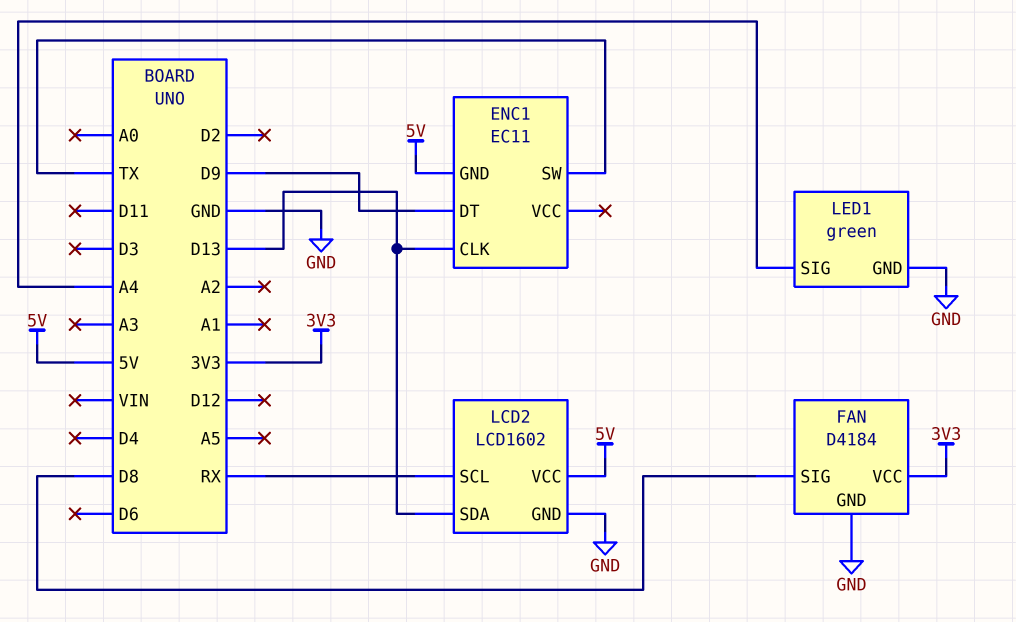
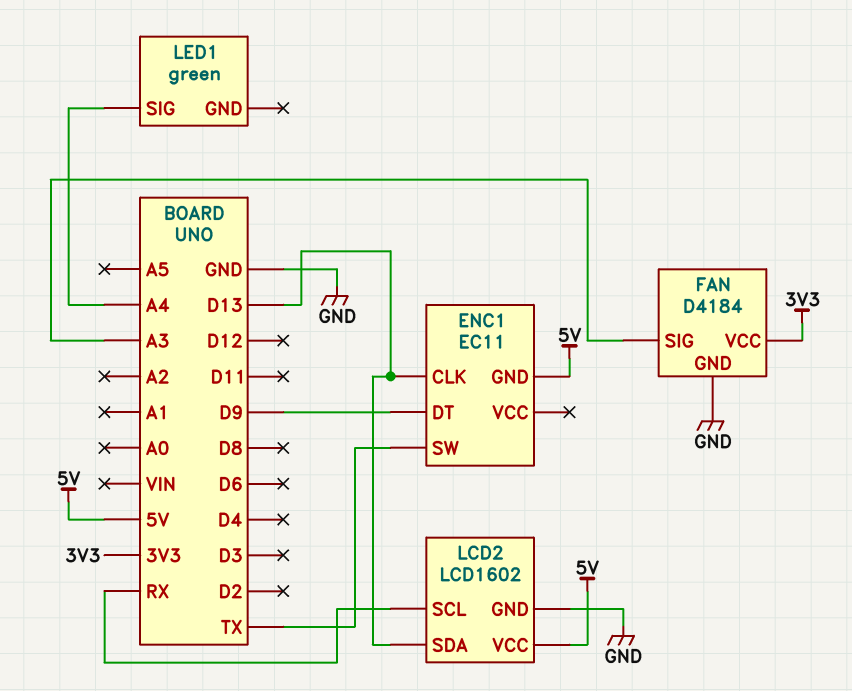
FAN pin SIG: D8 -> A3
LED1 pin GND: GND -> none

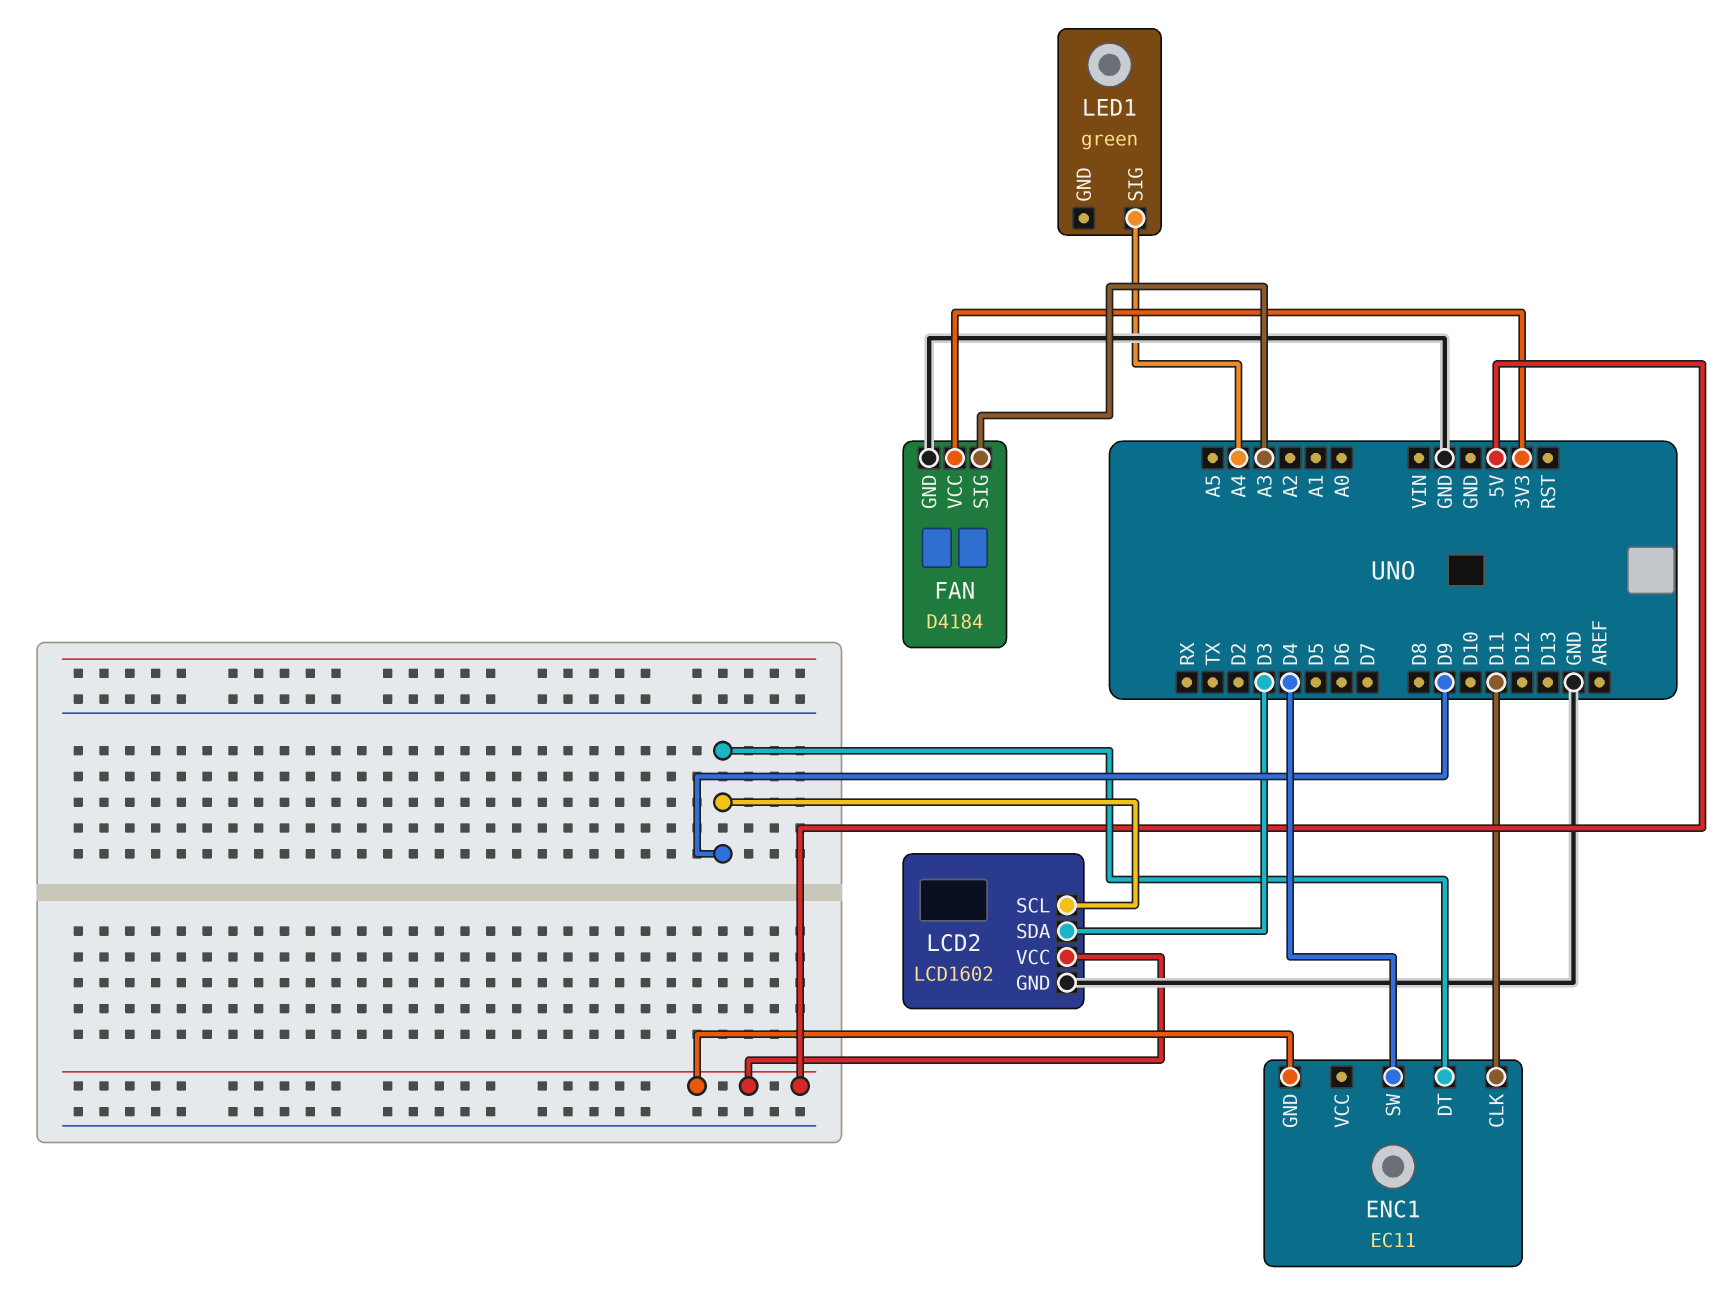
ENC1 pin CLK: D13 -> D11
ENC1 pin SW: TX -> D4
LCD2 pin SCL: RX -> D9
LCD2 pin SDA: D13 -> D3

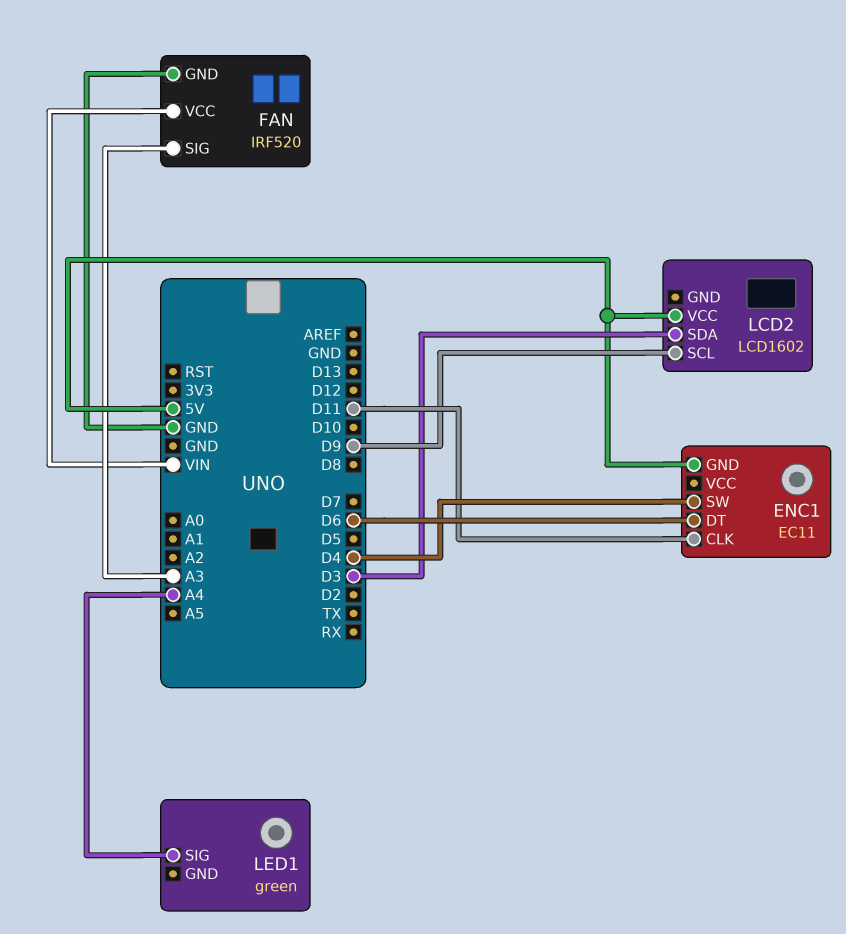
ENC1 pin DT: D9 -> D6
FAN: D4184 -> IRF520
FAN pin VCC: 3V3 -> VIN
LCD2 pin GND: GND -> none

